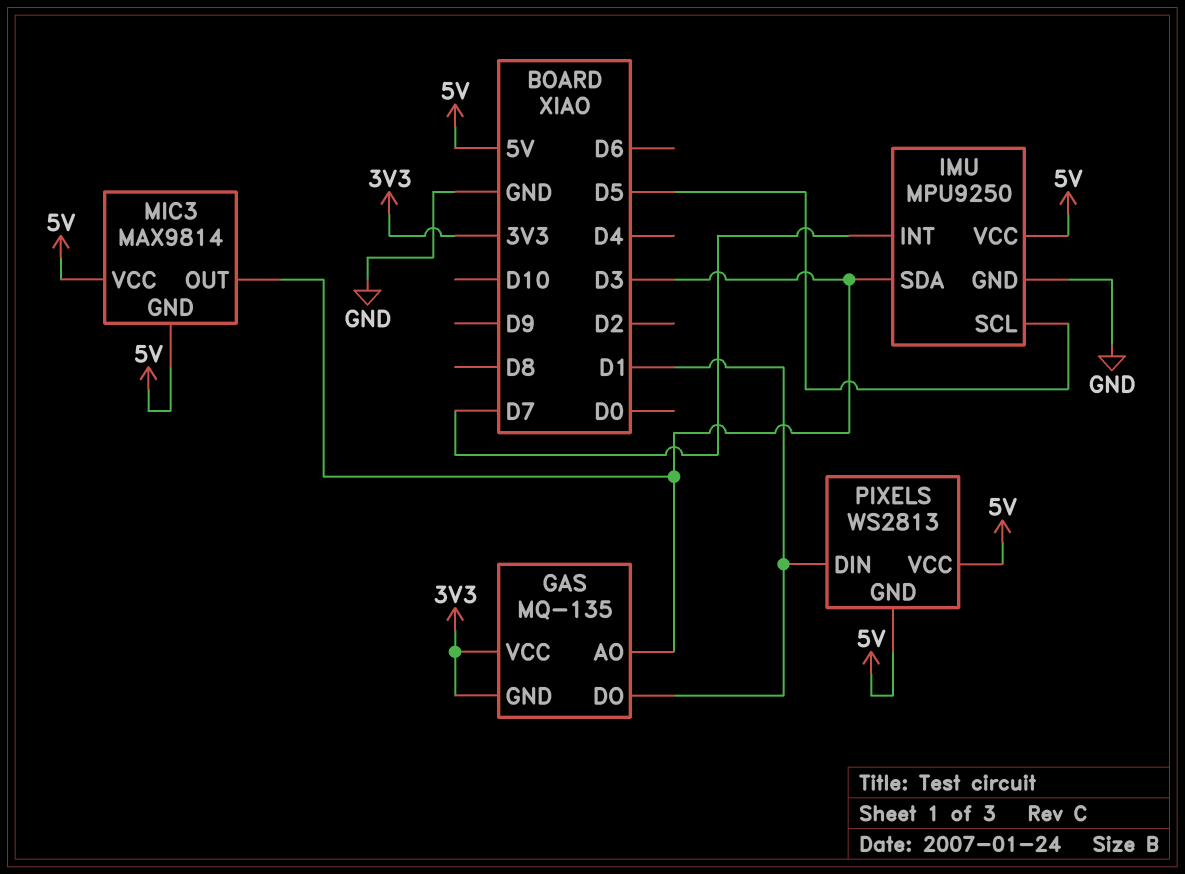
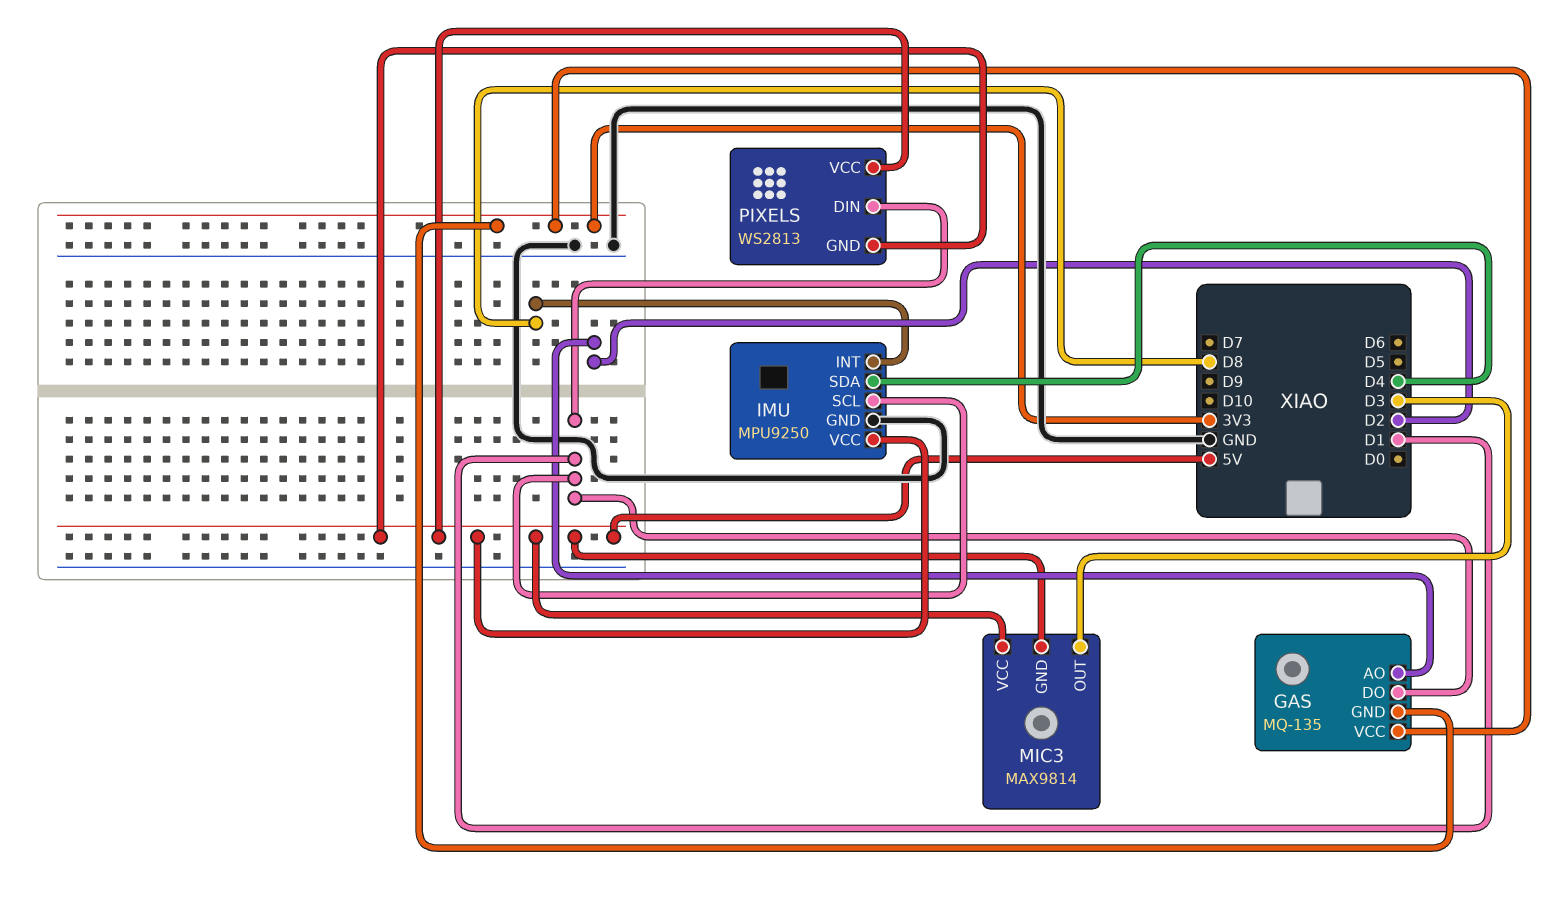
GAS pin AO: D3 -> D2
IMU pin INT: D7 -> D8
IMU pin SCL: D5 -> D1
IMU pin SDA: D3 -> D4

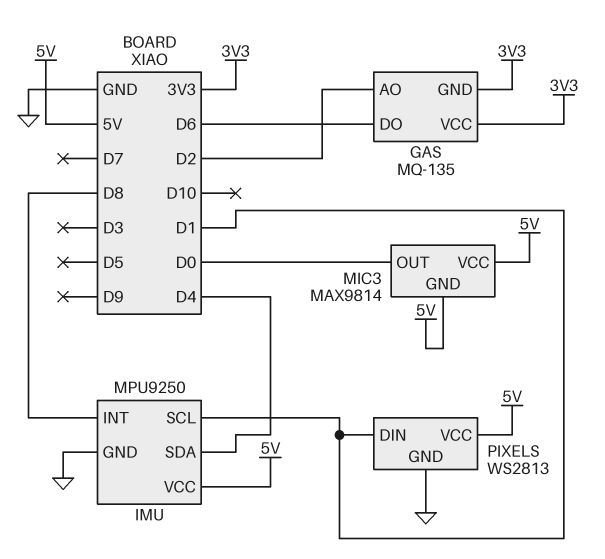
GAS pin DO: D1 -> D6
MIC3 pin OUT: D3 -> D0
PIXELS pin GND: 5V -> GND

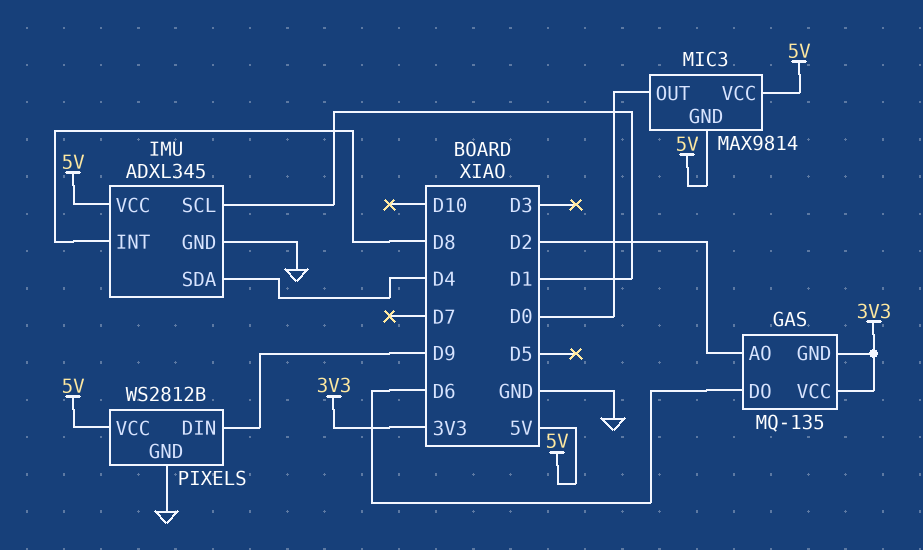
IMU: MPU9250 -> ADXL345
PIXELS: WS2813 -> WS2812B
PIXELS pin DIN: D1 -> D9

